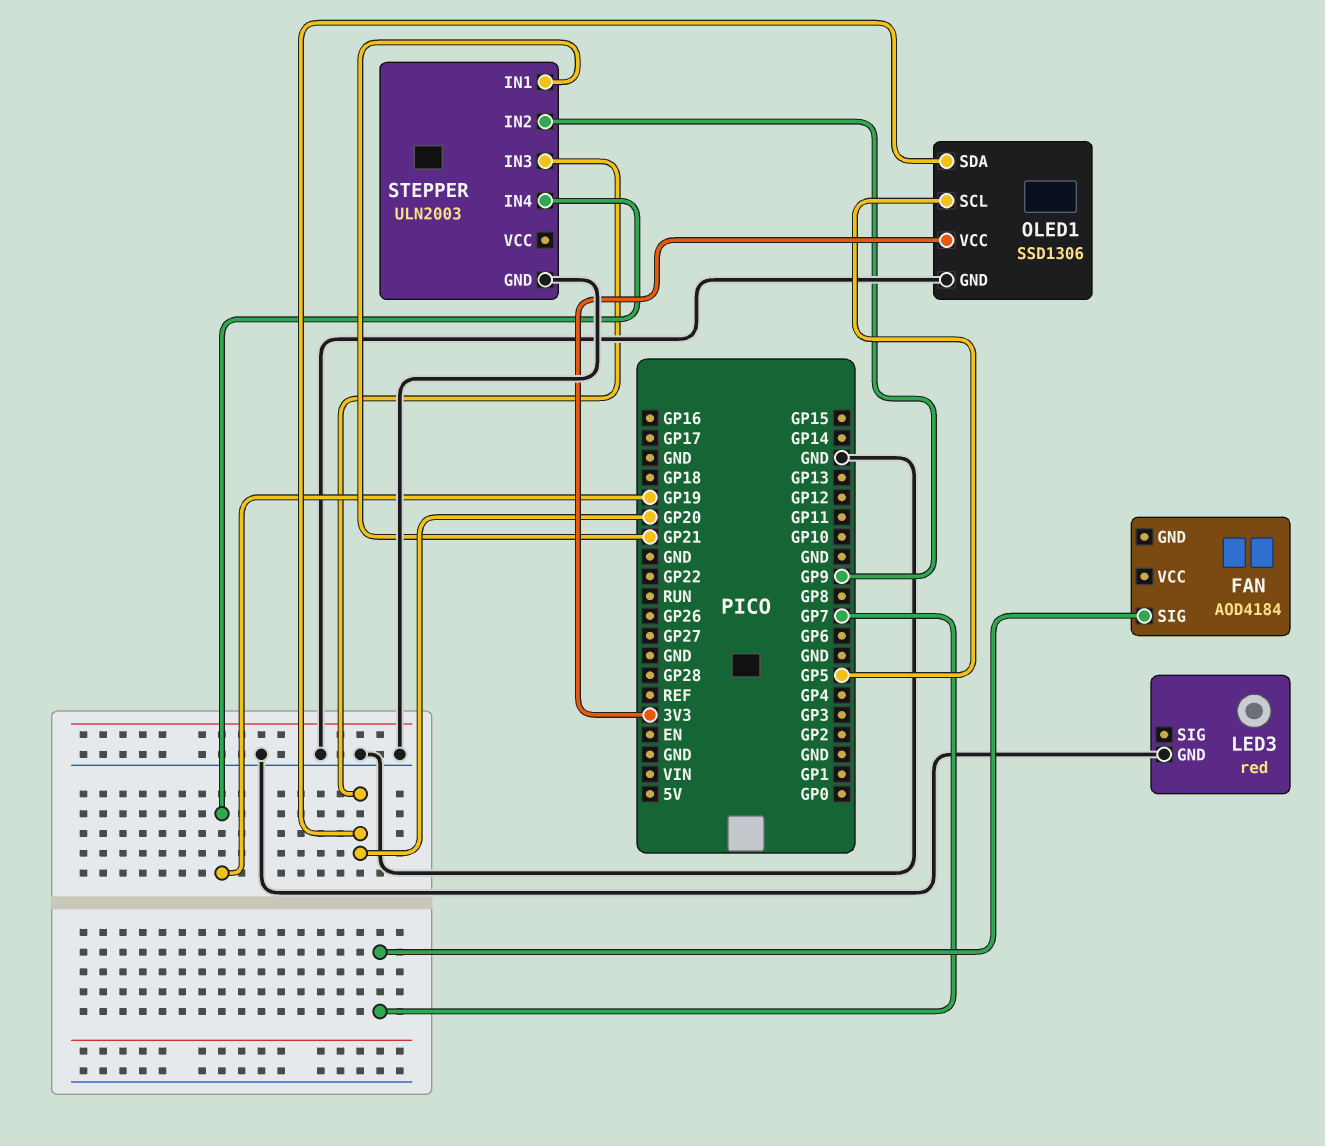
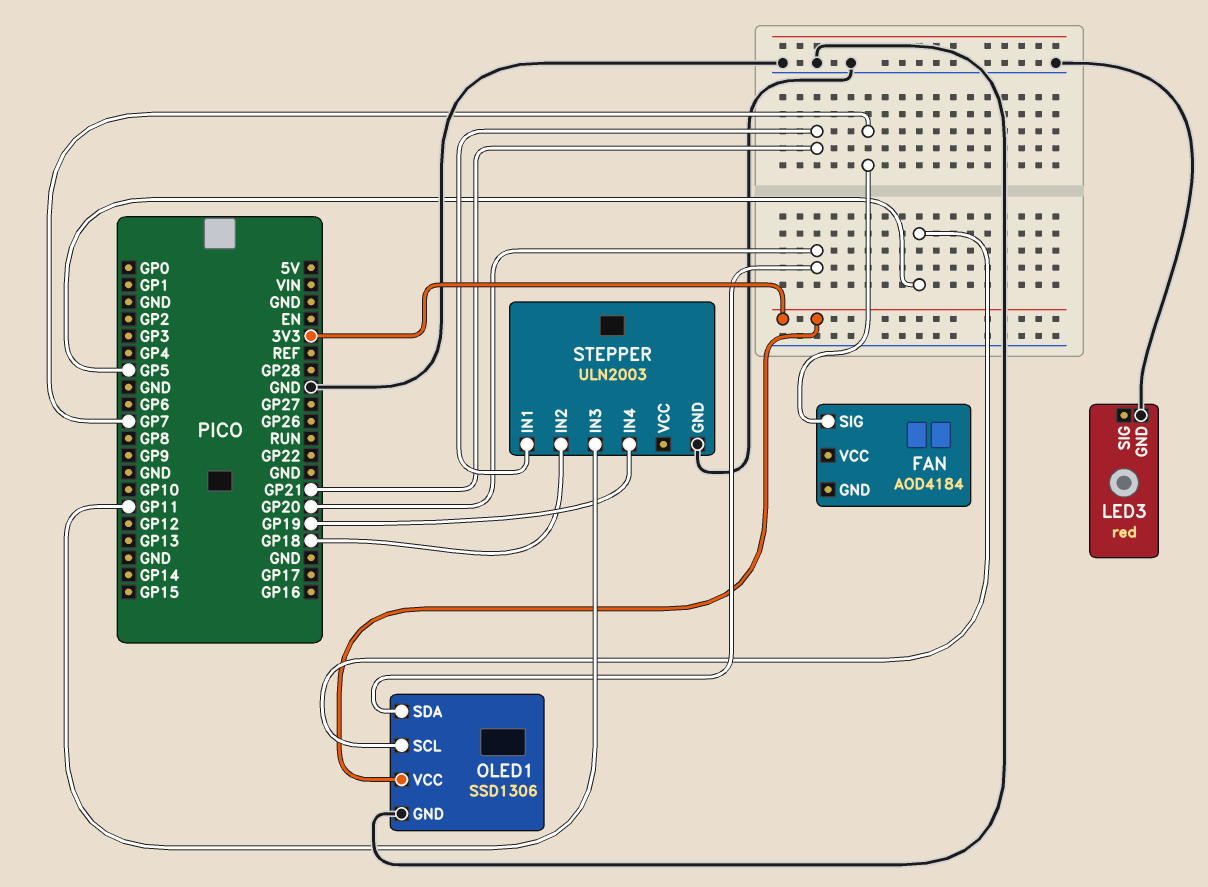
STEPPER pin IN2: GP9 -> GP18
STEPPER pin IN3: GP20 -> GP11

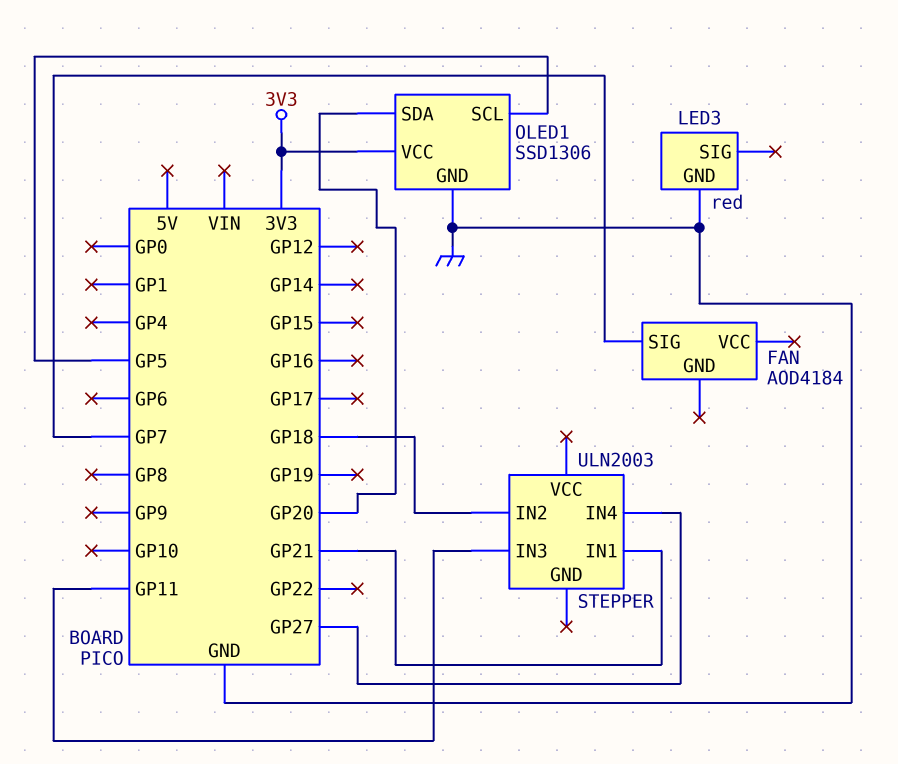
STEPPER pin GND: GND -> none
STEPPER pin IN4: GP19 -> GP27

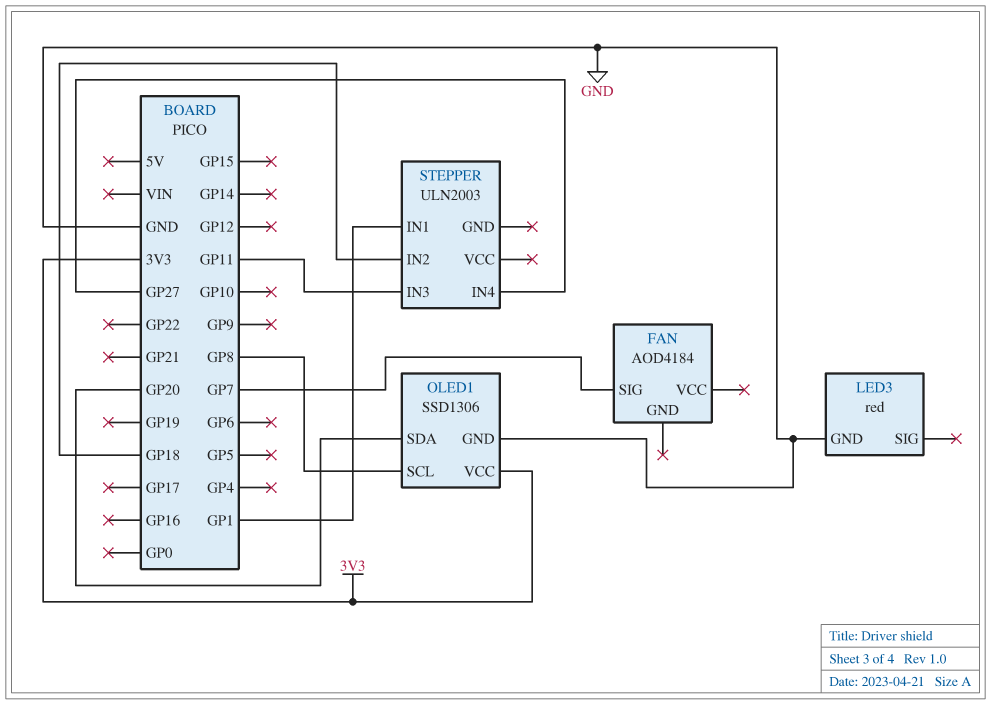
OLED1 pin SCL: GP5 -> GP8
STEPPER pin IN1: GP21 -> GP1

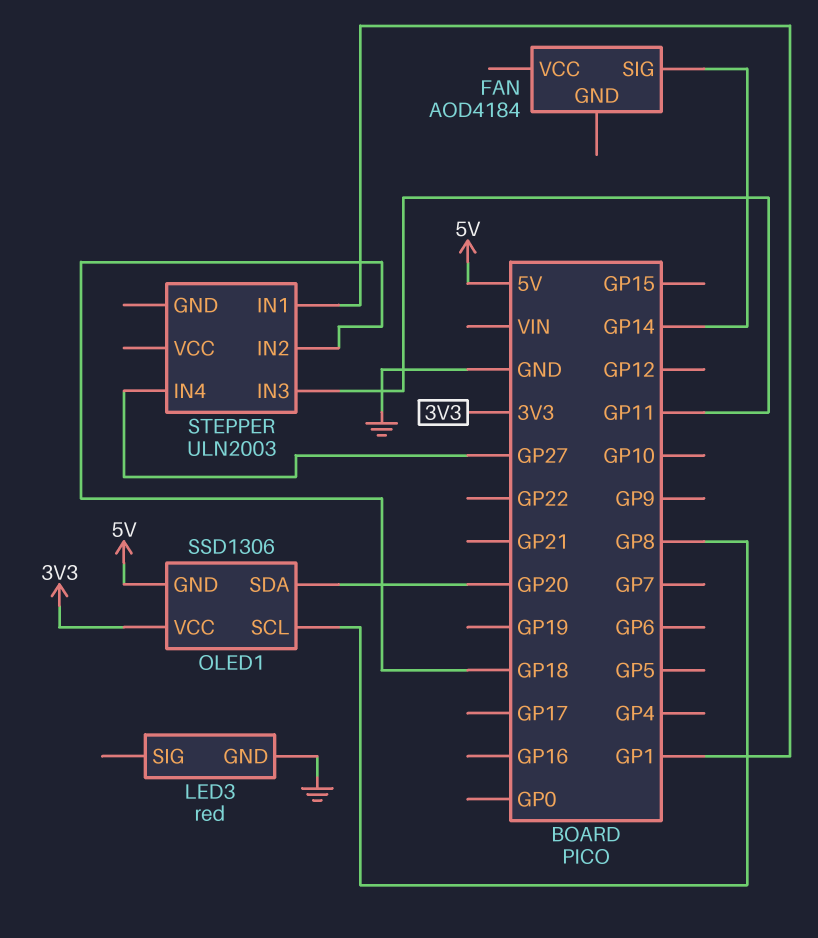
FAN pin SIG: GP7 -> GP14
OLED1 pin GND: GND -> 5V

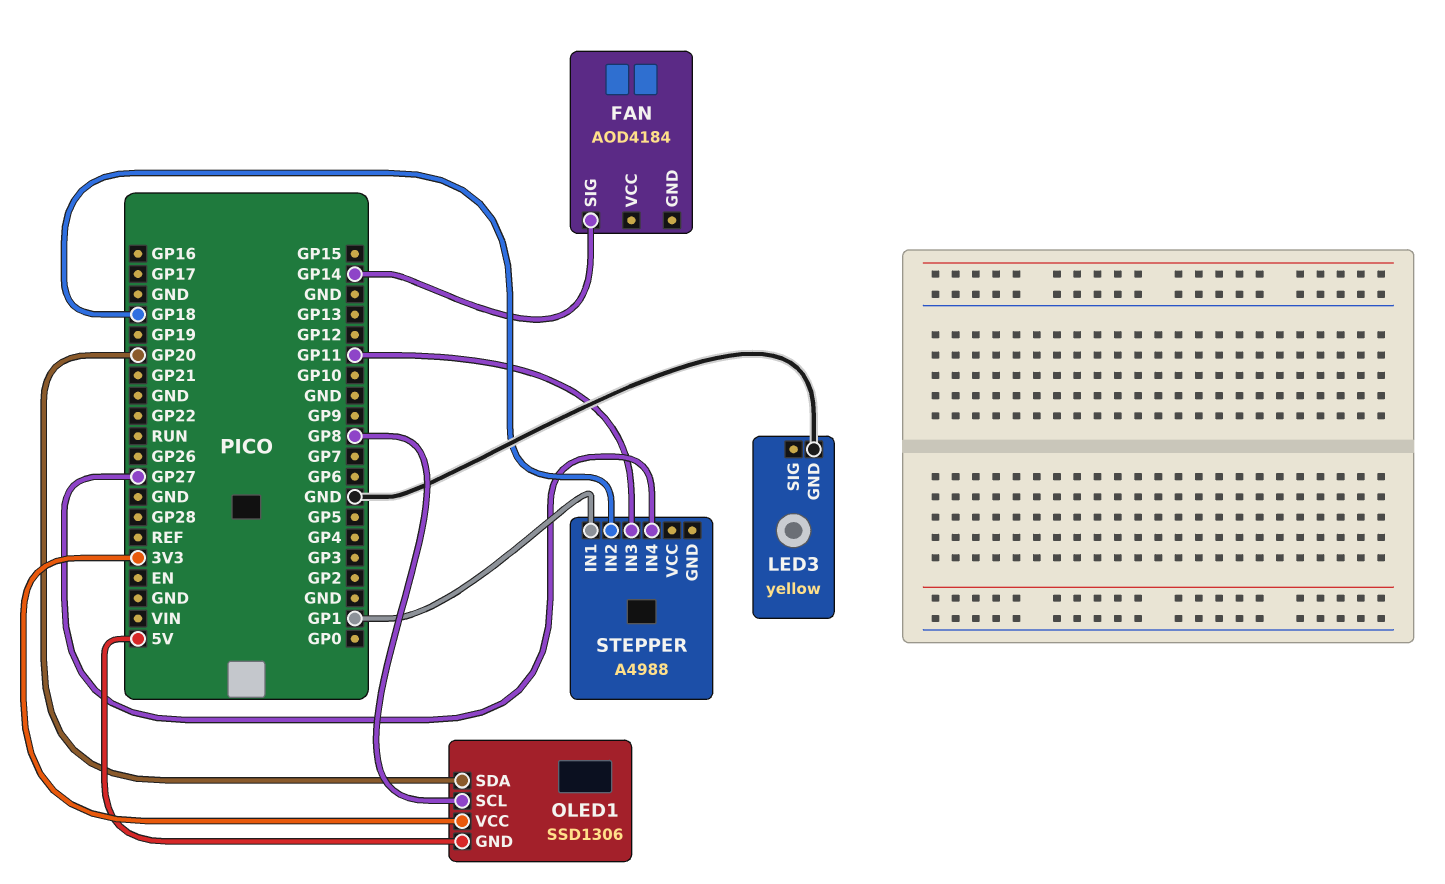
LED3: red -> yellow
STEPPER: ULN2003 -> A4988

